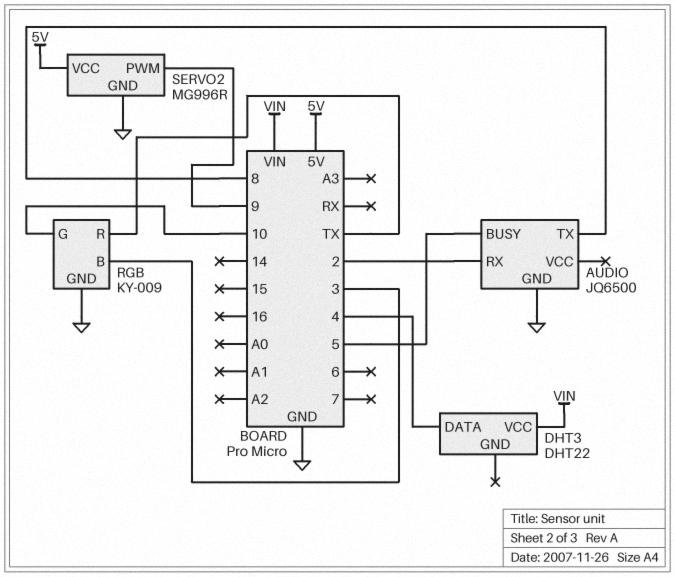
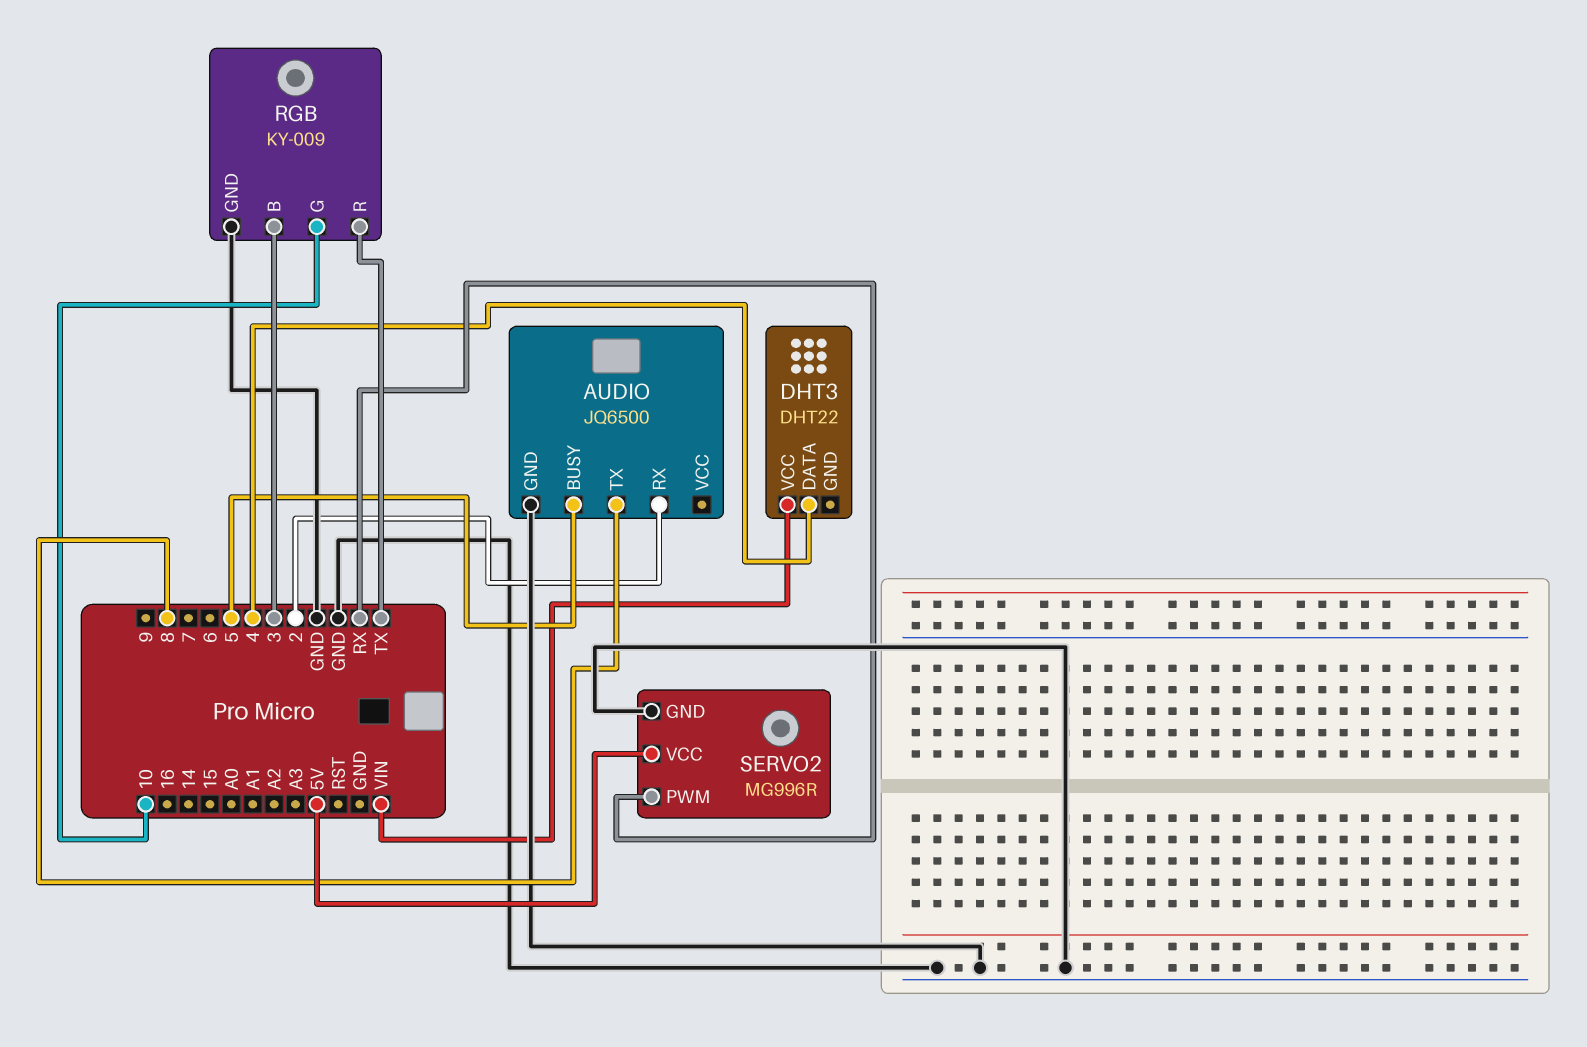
SERVO2 pin PWM: 9 -> RX

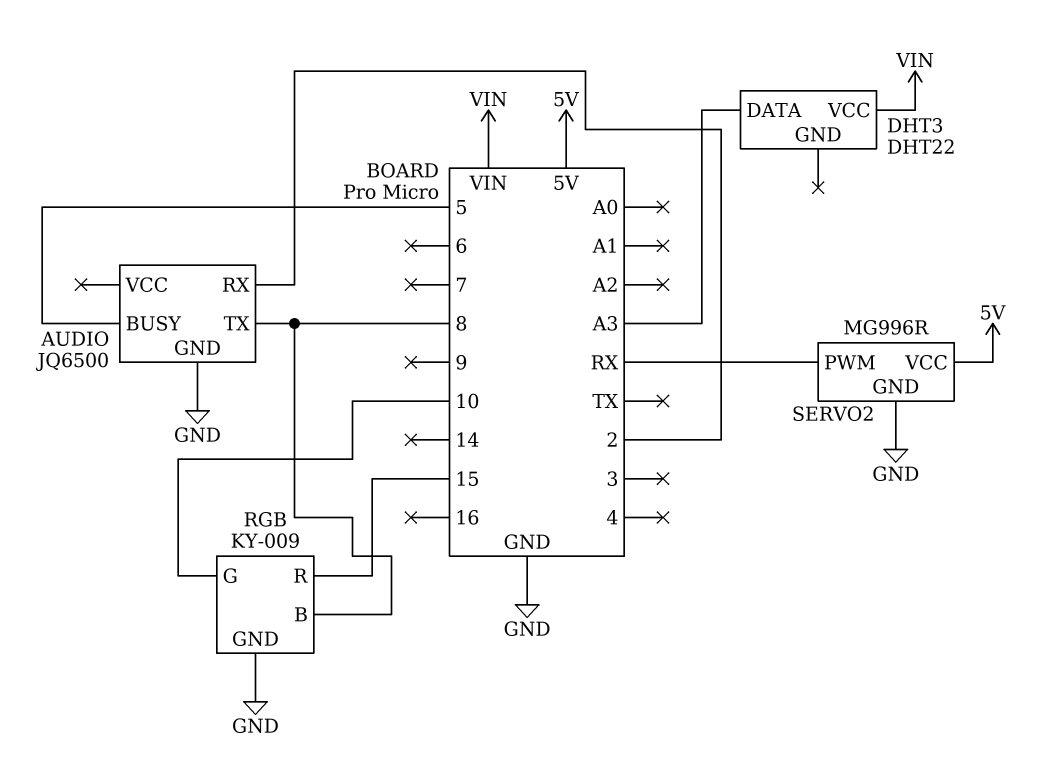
DHT3 pin DATA: 4 -> A3
RGB pin B: 3 -> 8
RGB pin R: TX -> 15

